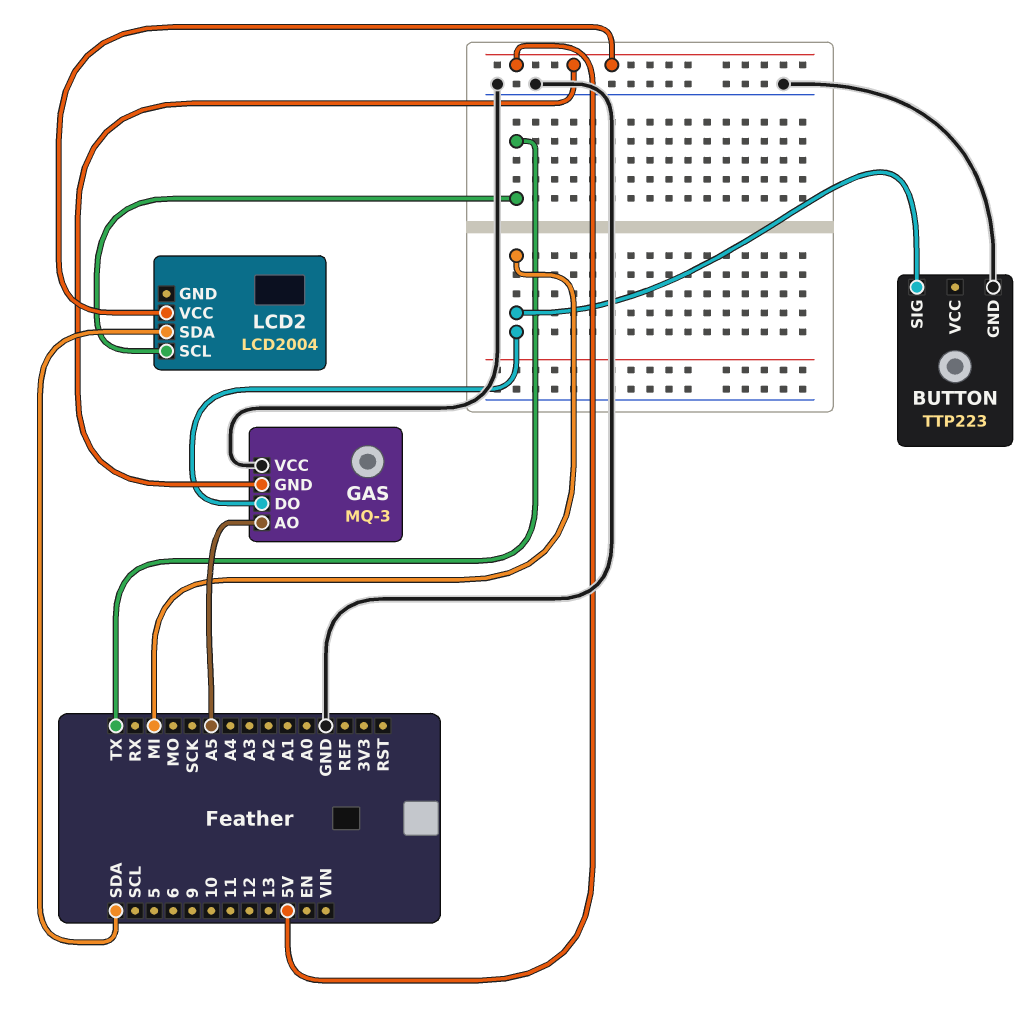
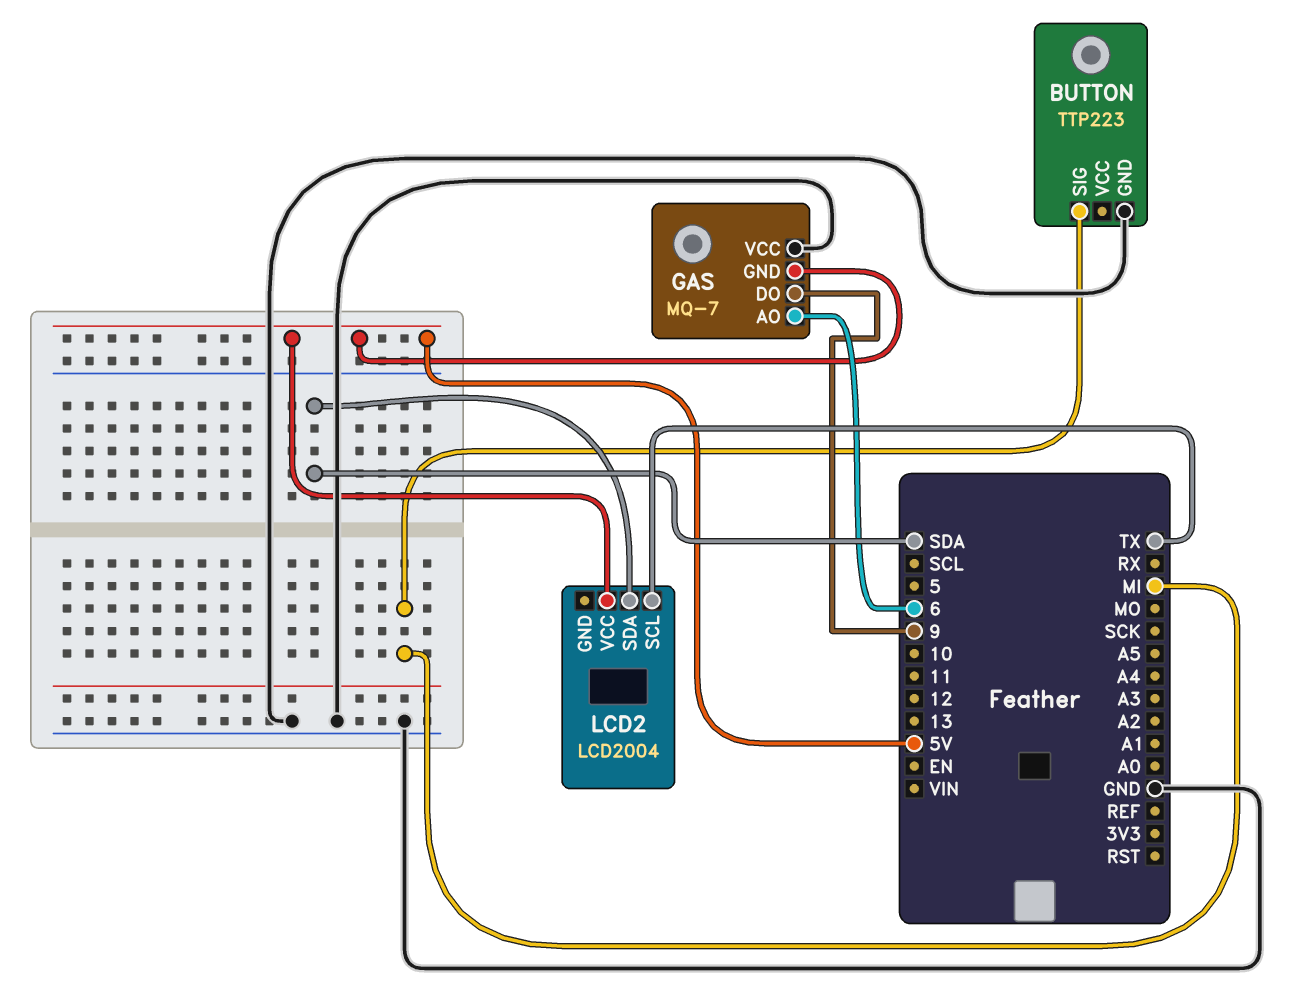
GAS: MQ-3 -> MQ-7
GAS pin AO: A5 -> 6
GAS pin DO: MI -> 9

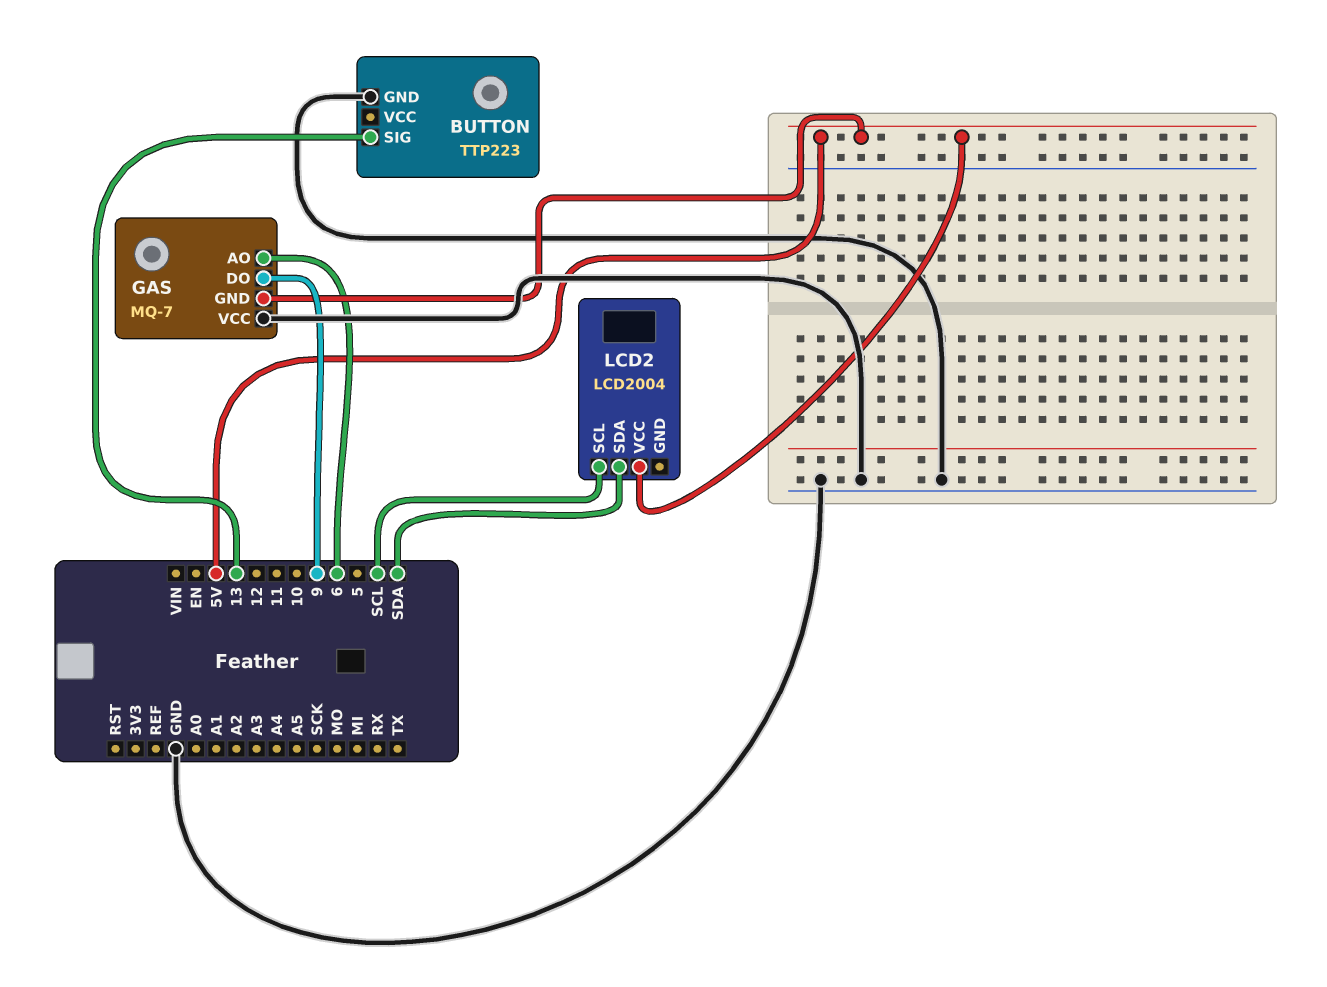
BUTTON pin SIG: MI -> 13
LCD2 pin SCL: TX -> SCL

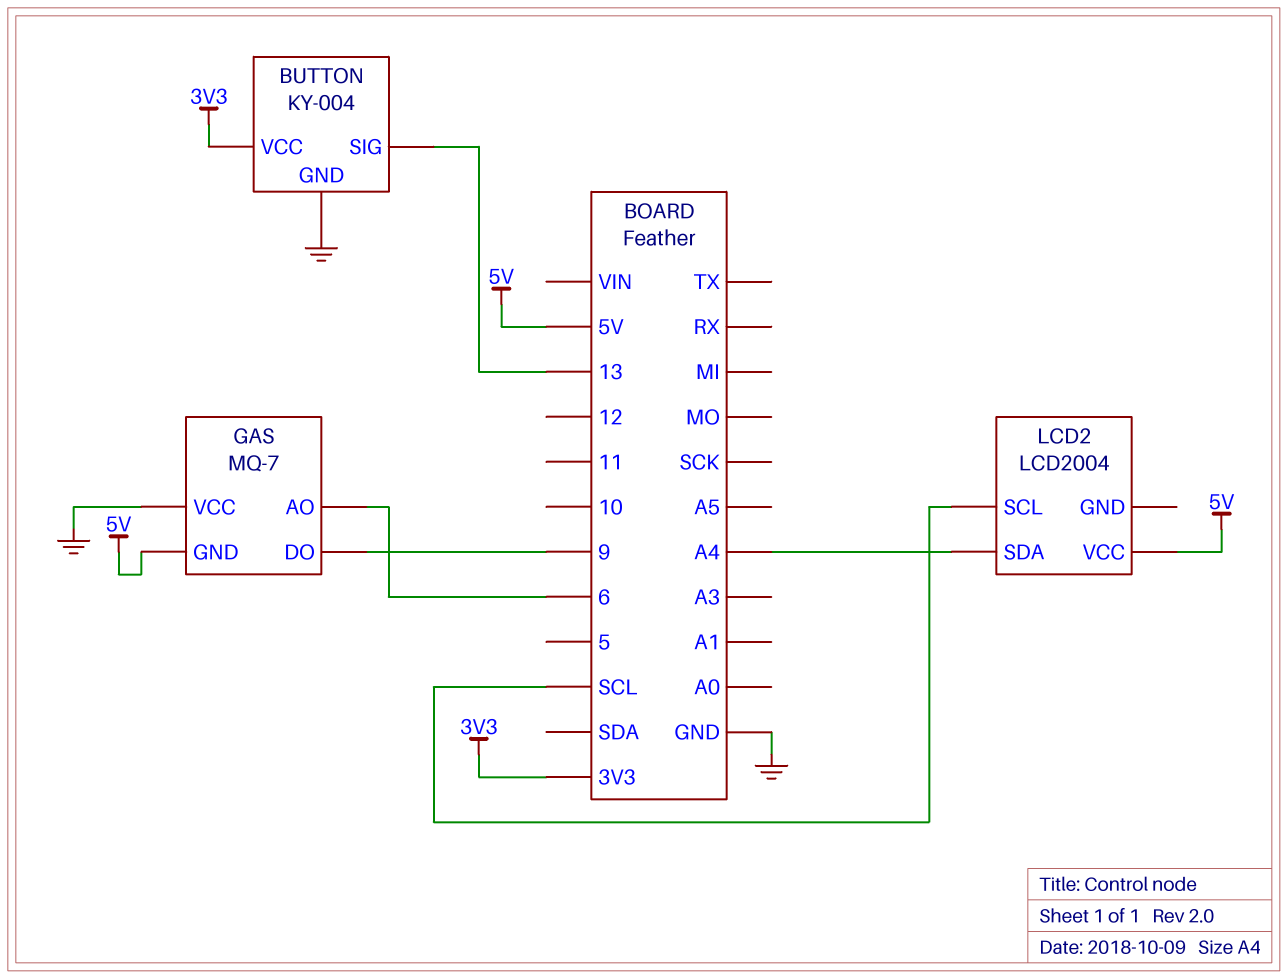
BUTTON: TTP223 -> KY-004
BUTTON pin VCC: none -> 3V3
LCD2 pin SDA: SDA -> A4

